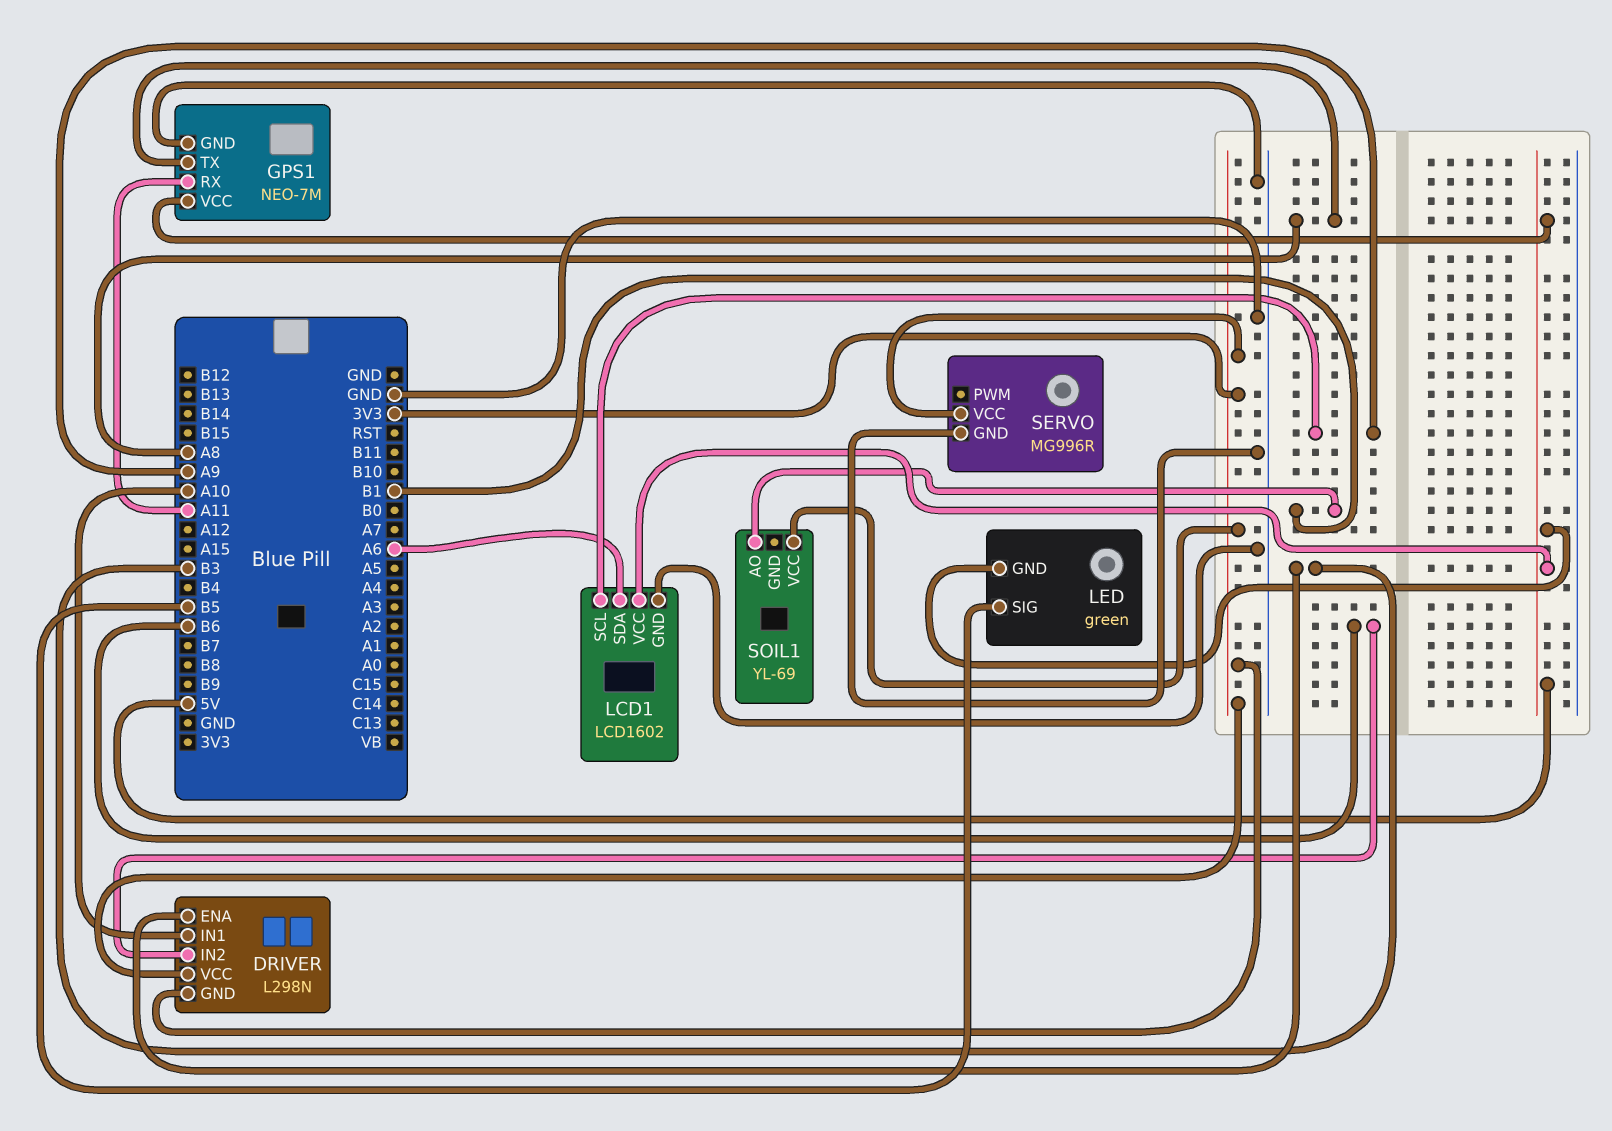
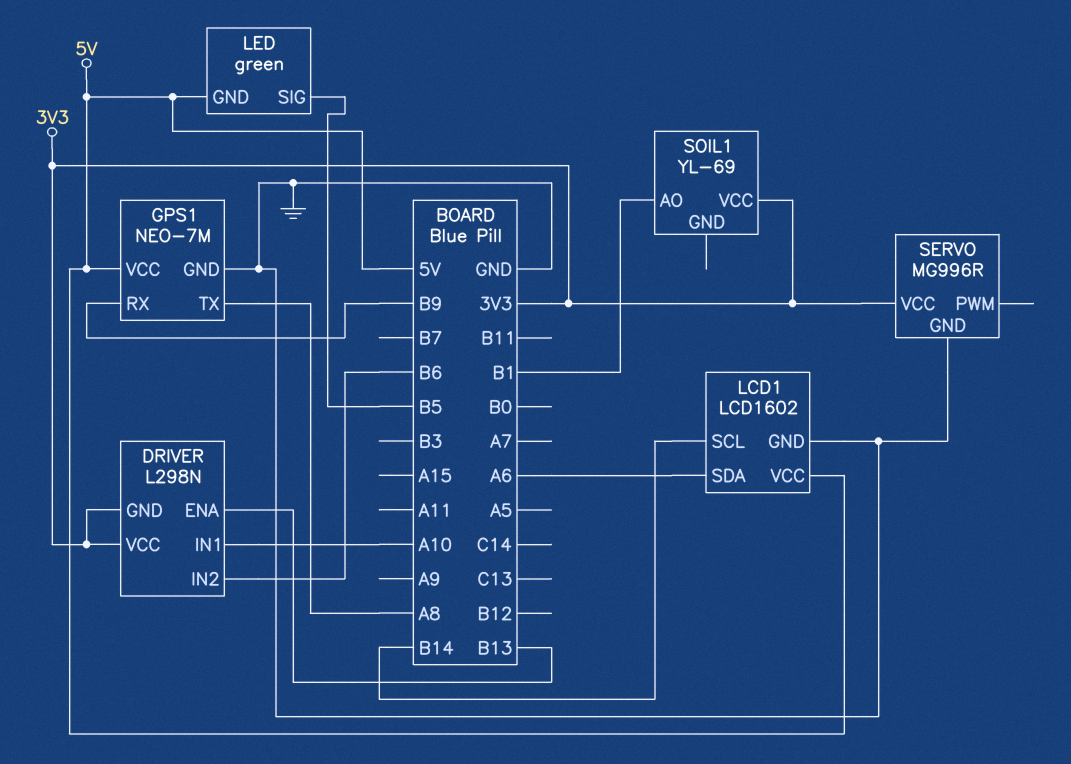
DRIVER pin ENA: B3 -> B13
GPS1 pin RX: A11 -> B9
LCD1 pin SCL: A9 -> B14

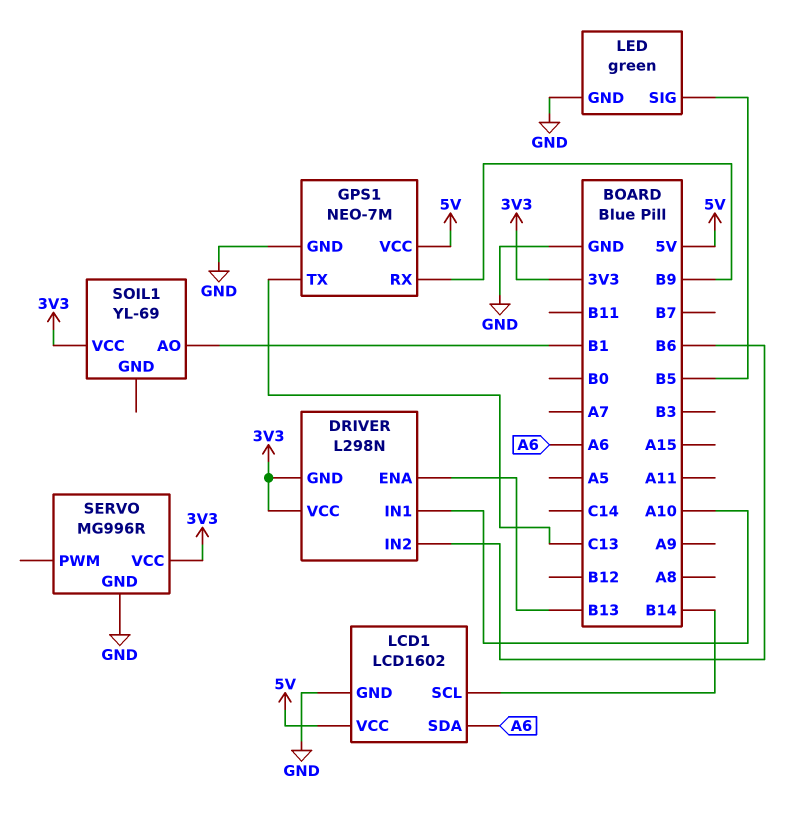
GPS1 pin TX: A8 -> C13
LED pin GND: 5V -> GND

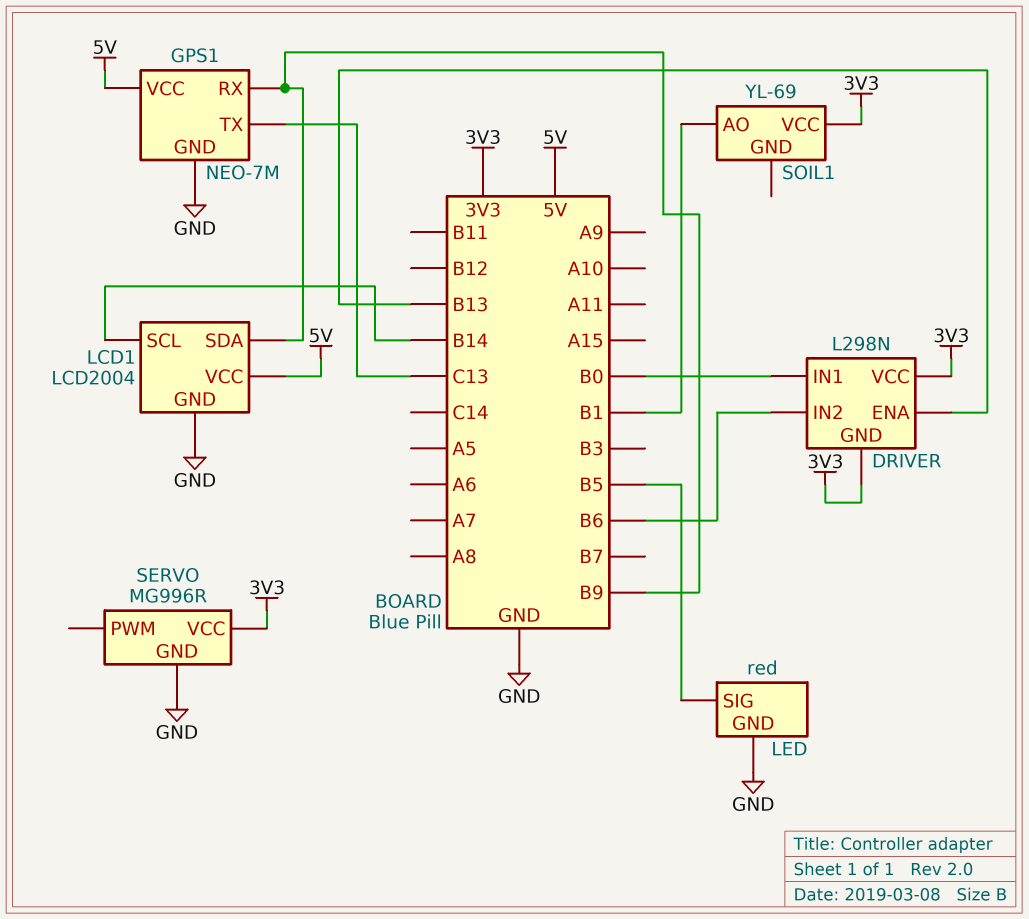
DRIVER pin IN1: A10 -> B0
LCD1: LCD1602 -> LCD2004
LCD1 pin SDA: A6 -> B9
LED: green -> red

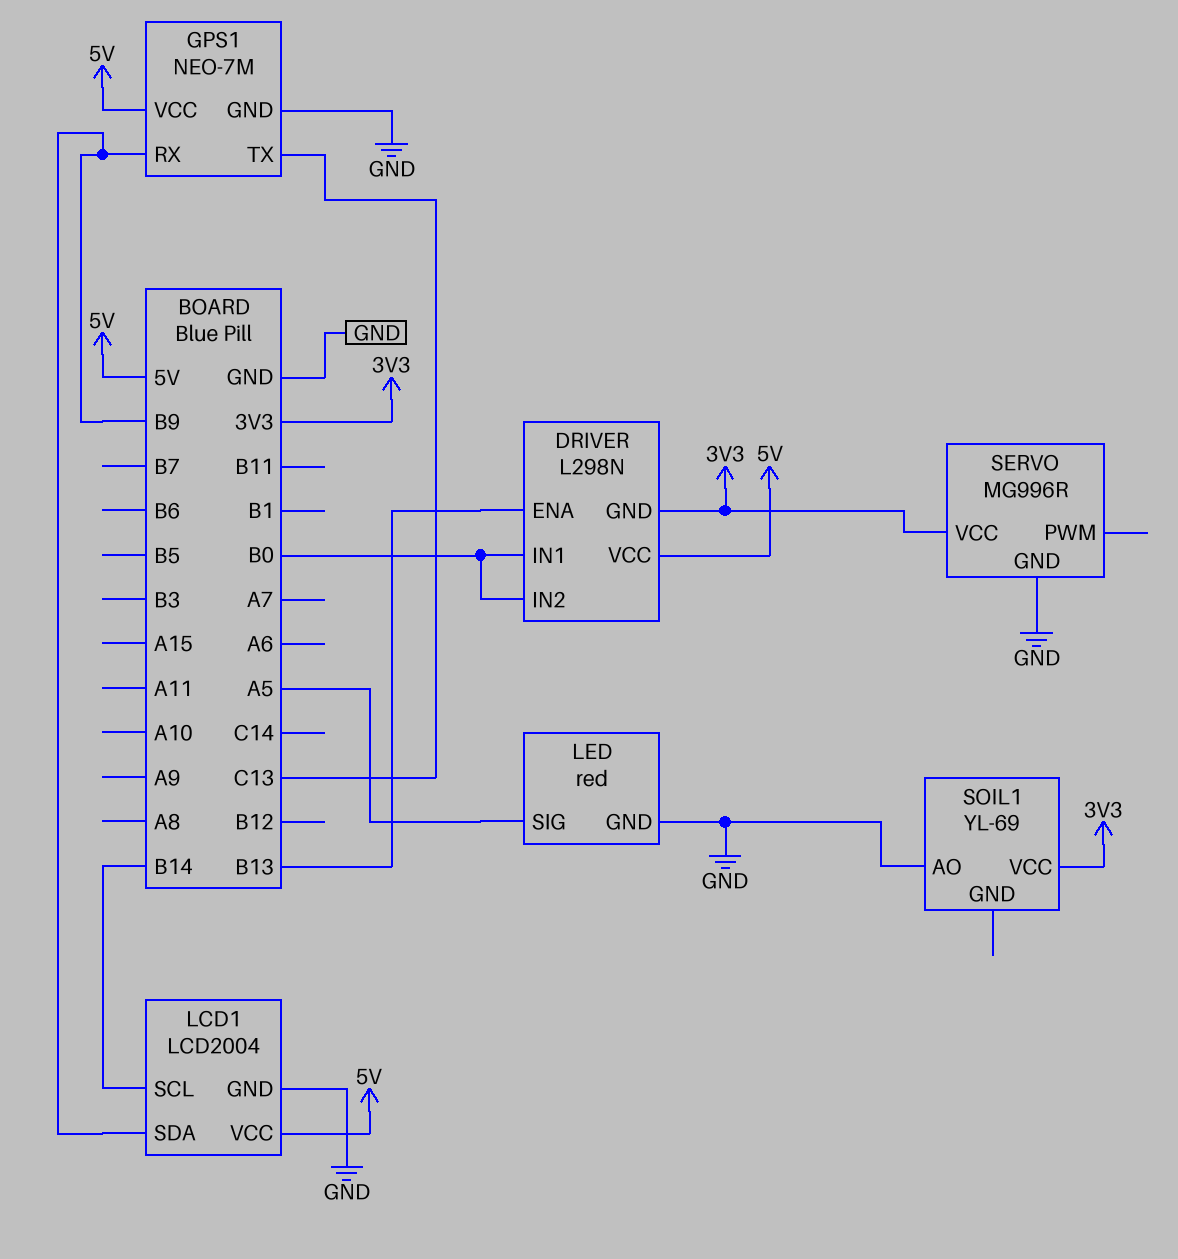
DRIVER pin IN2: B6 -> B0
DRIVER pin VCC: 3V3 -> 5V
LED pin SIG: B5 -> A5
SOIL1 pin AO: B1 -> GND

